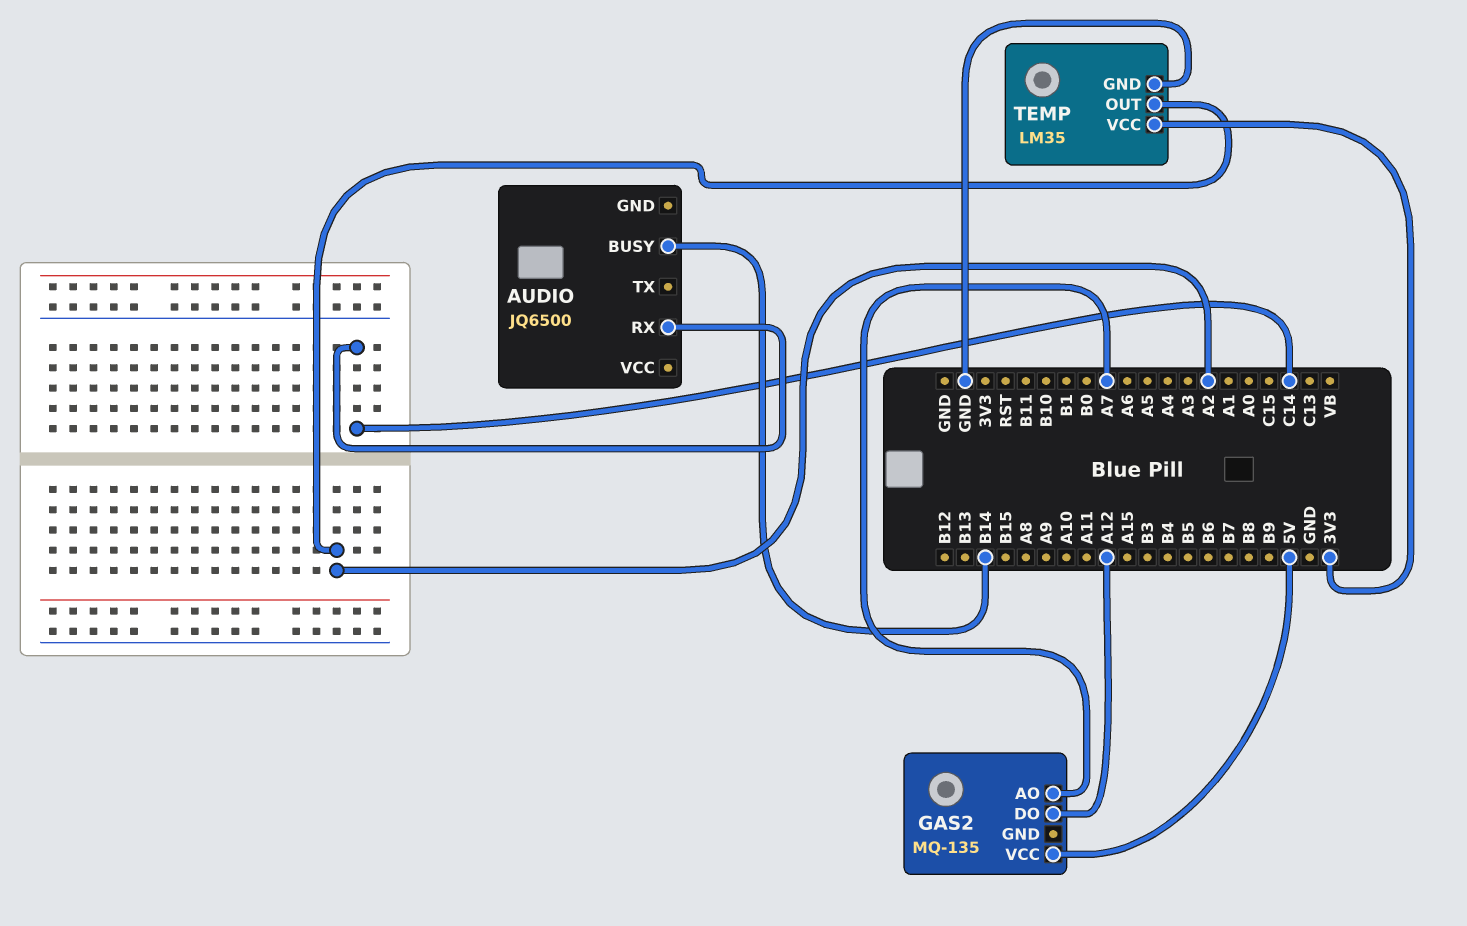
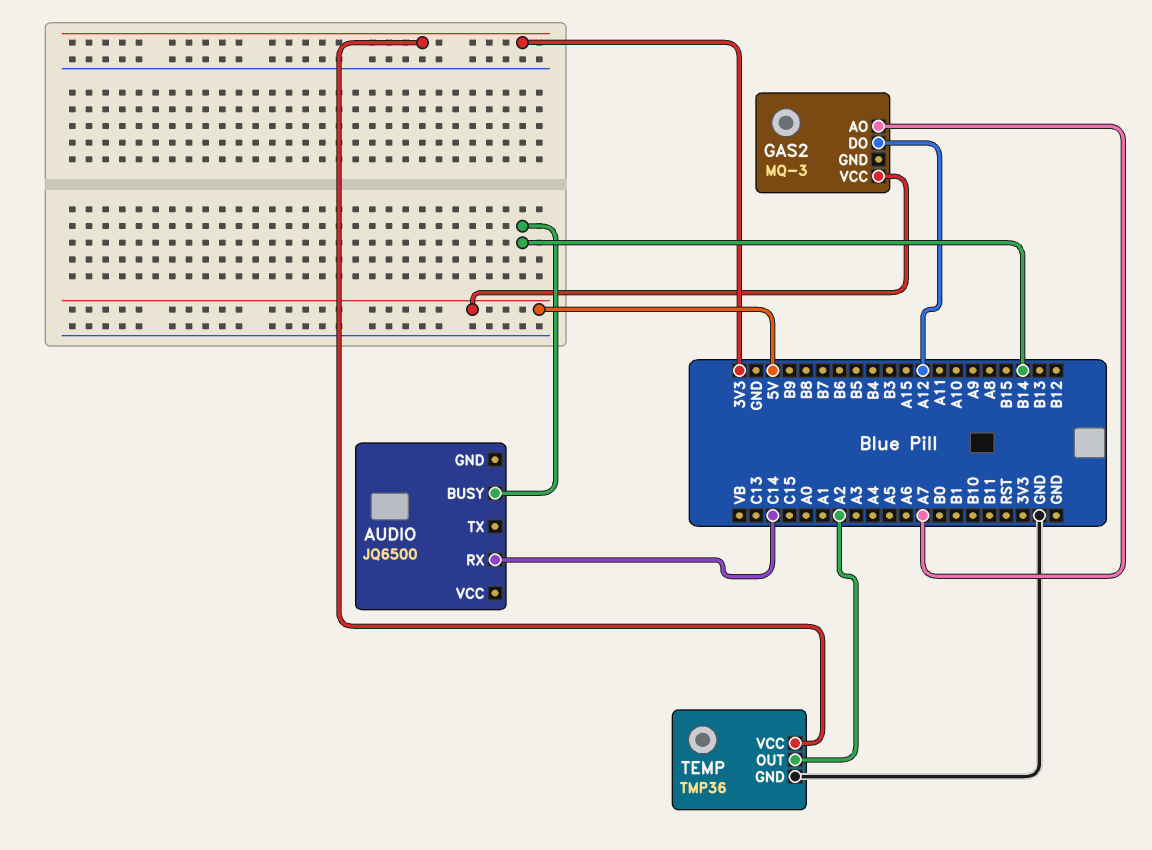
GAS2: MQ-135 -> MQ-3
TEMP: LM35 -> TMP36

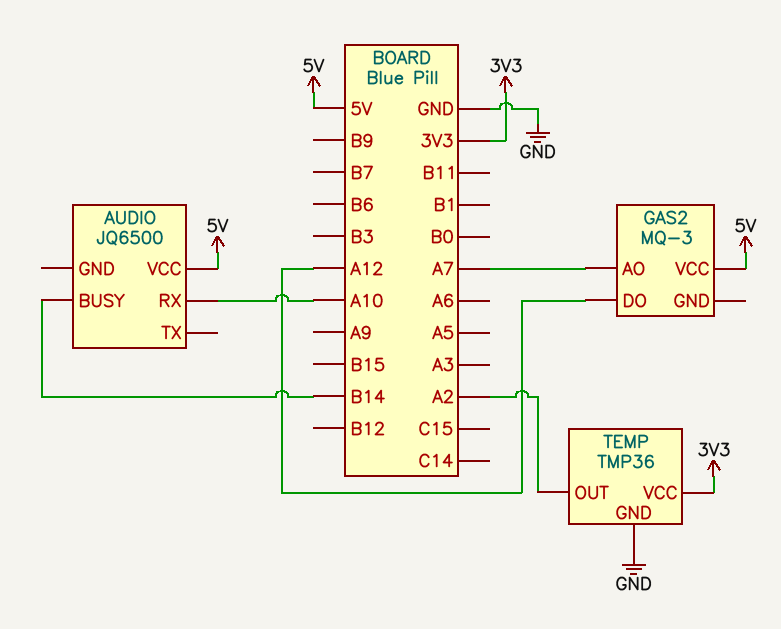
AUDIO pin RX: C14 -> A10
AUDIO pin VCC: none -> 5V

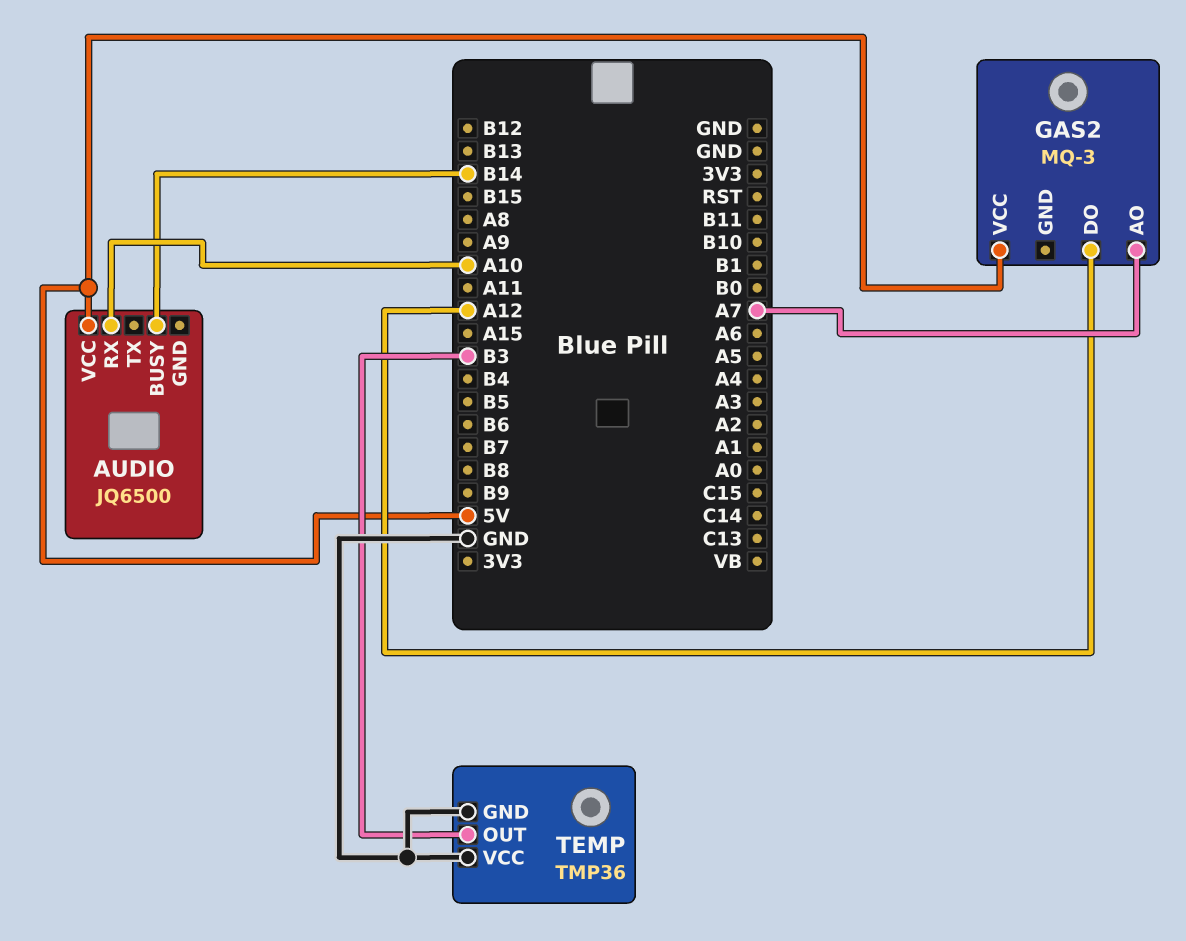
TEMP pin OUT: A2 -> B3
TEMP pin VCC: 3V3 -> GND

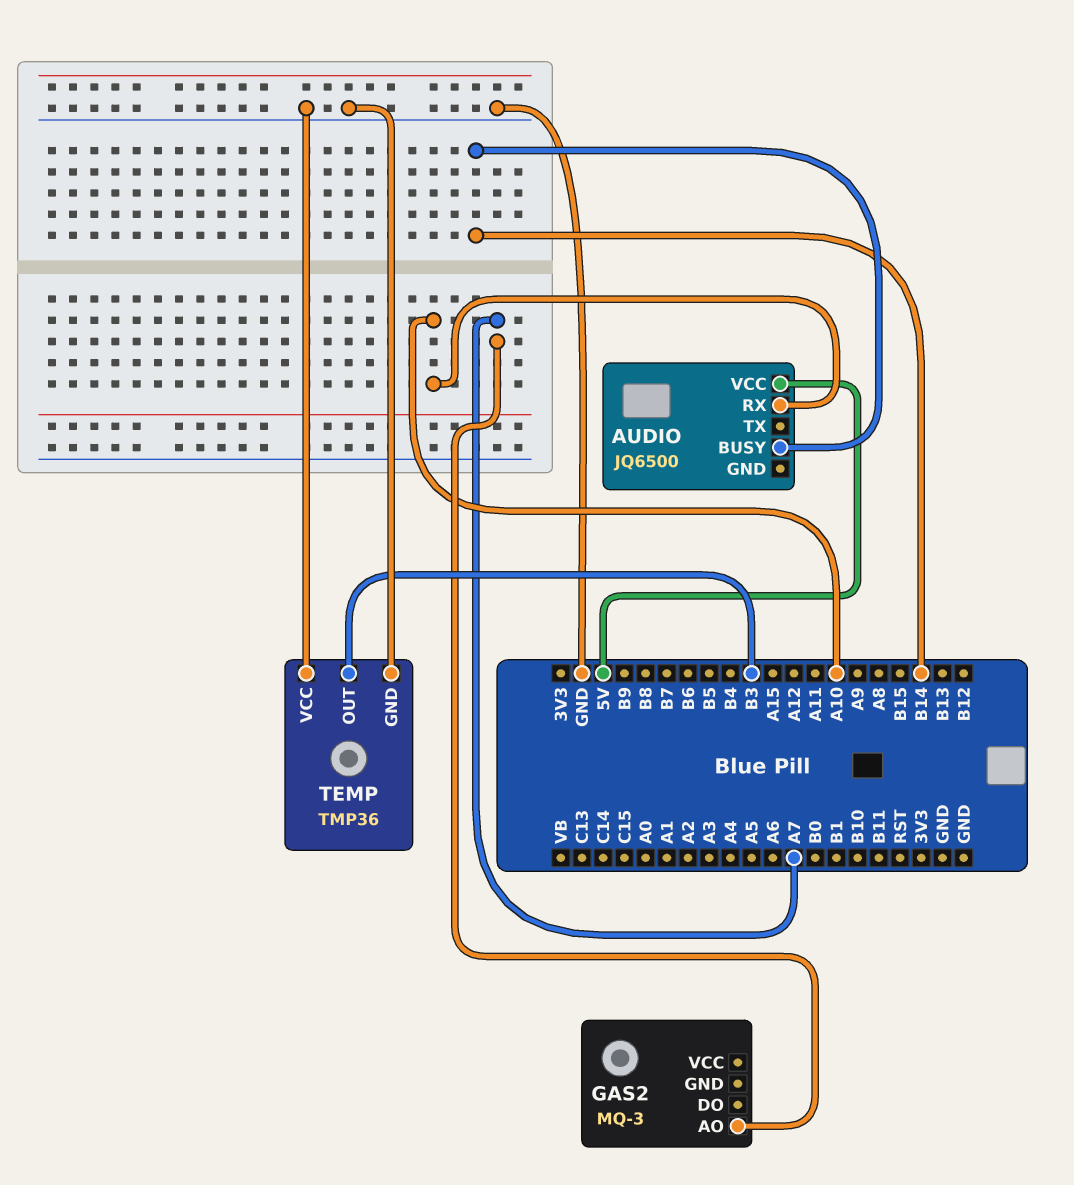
GAS2 pin DO: A12 -> none
GAS2 pin VCC: 5V -> none

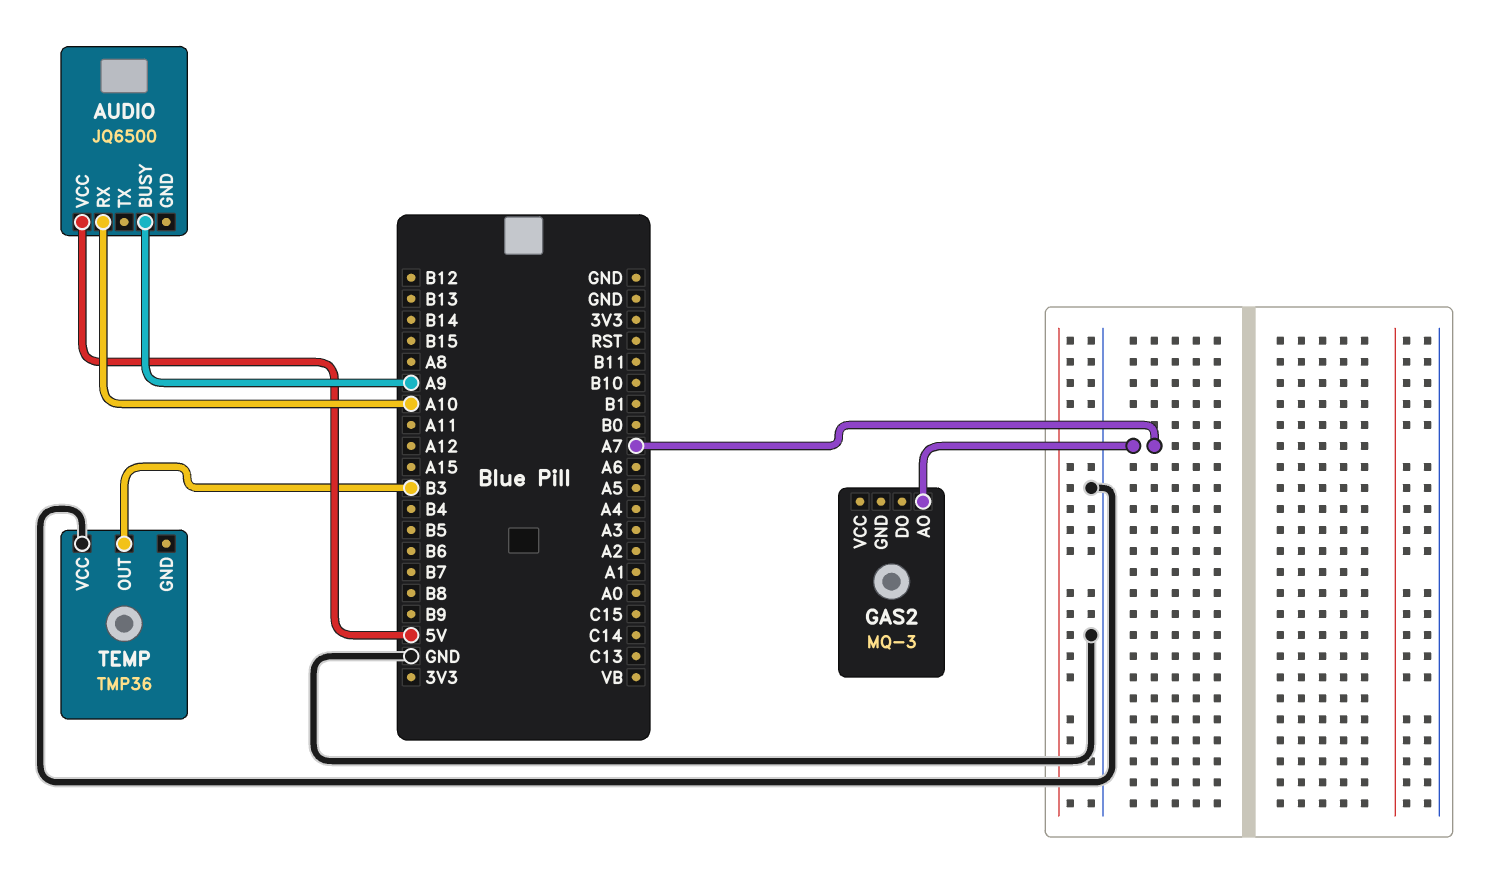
AUDIO pin BUSY: B14 -> A9
TEMP pin GND: GND -> none

